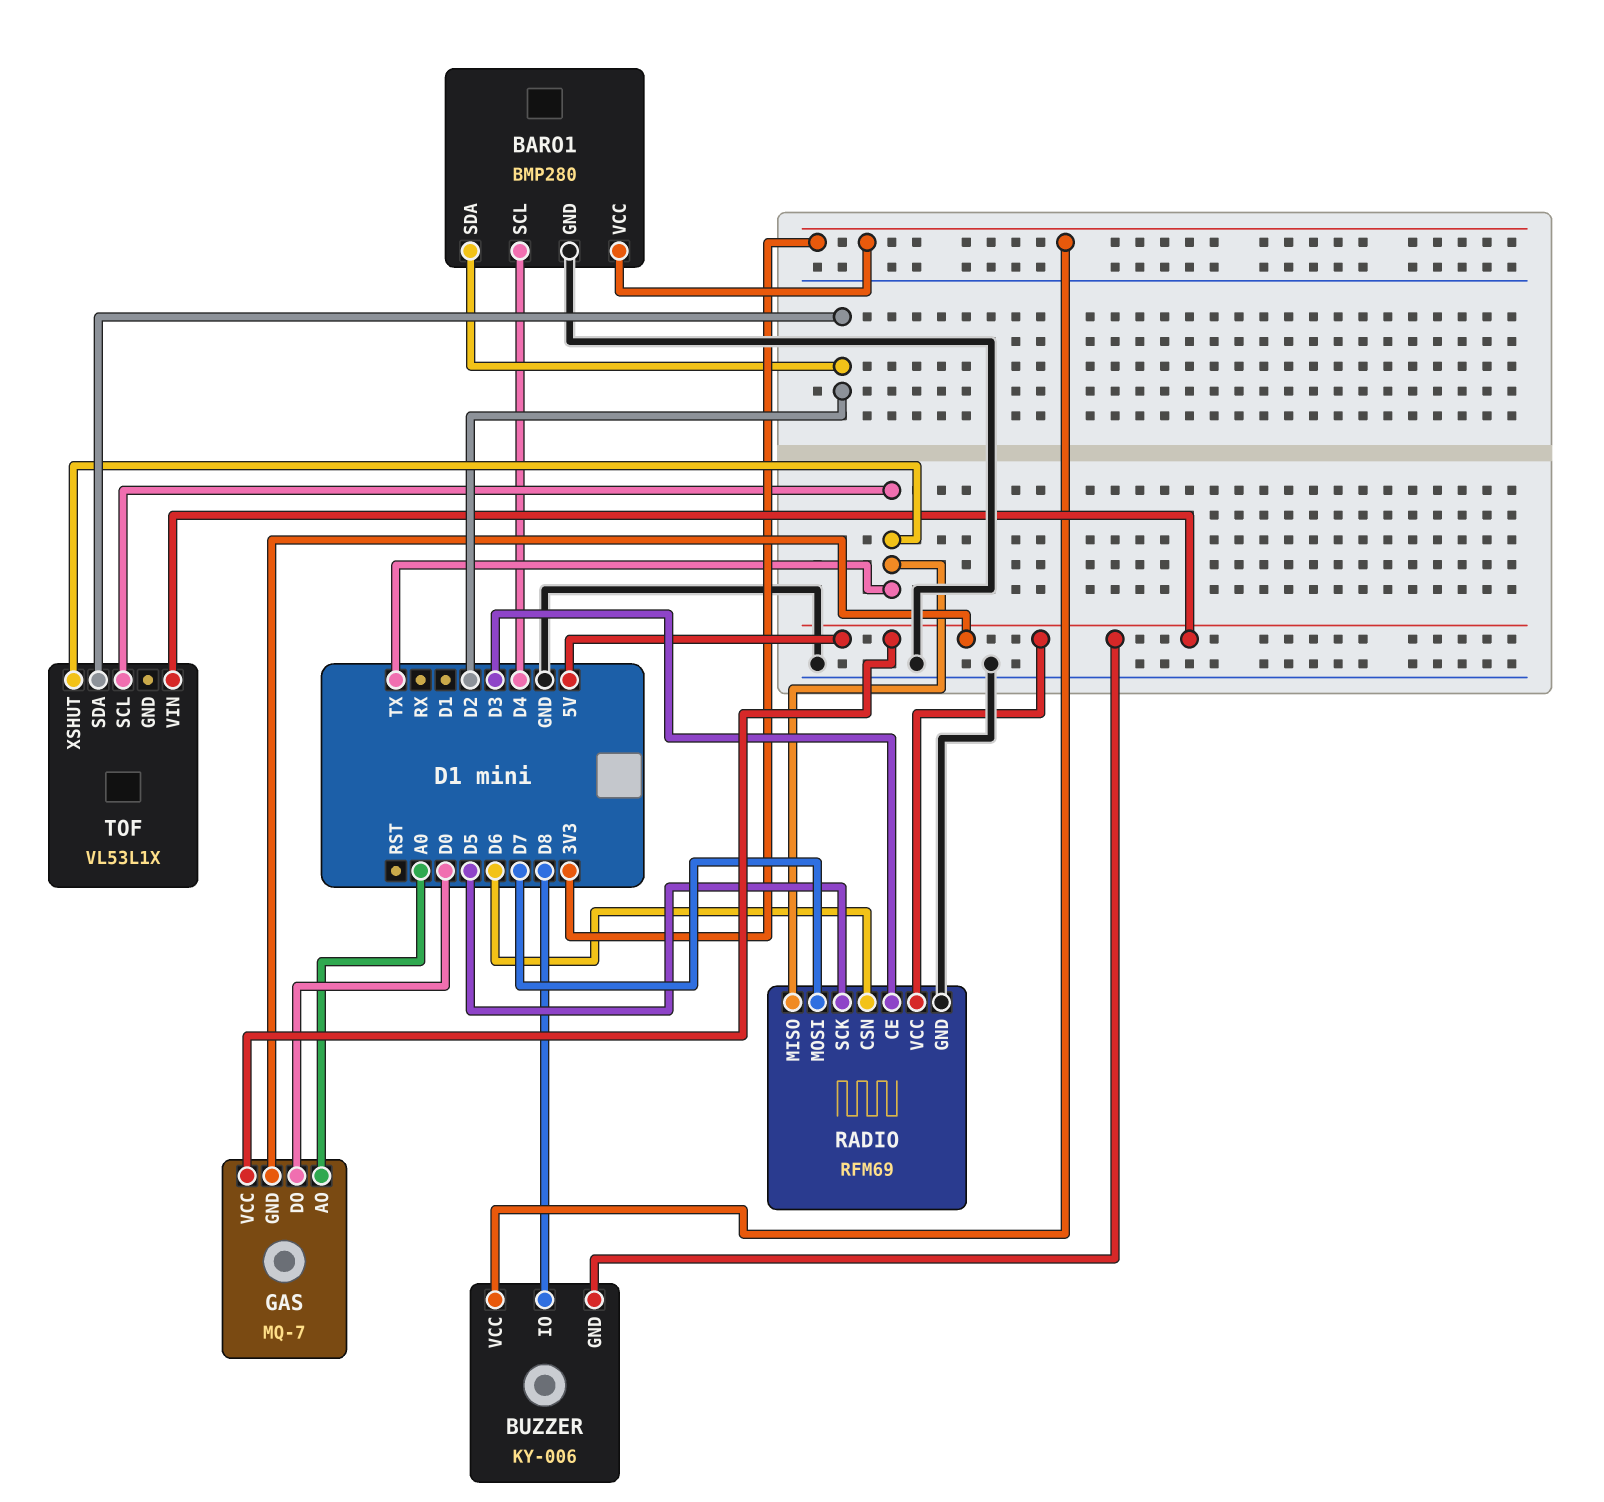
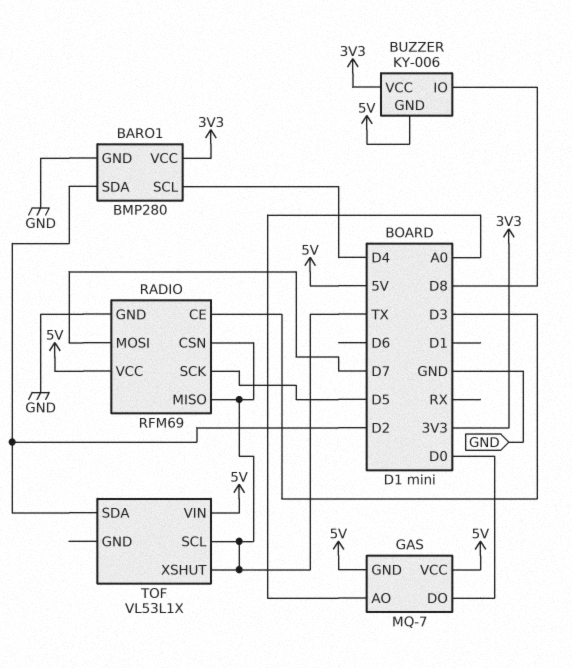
RADIO pin CSN: D6 -> TX

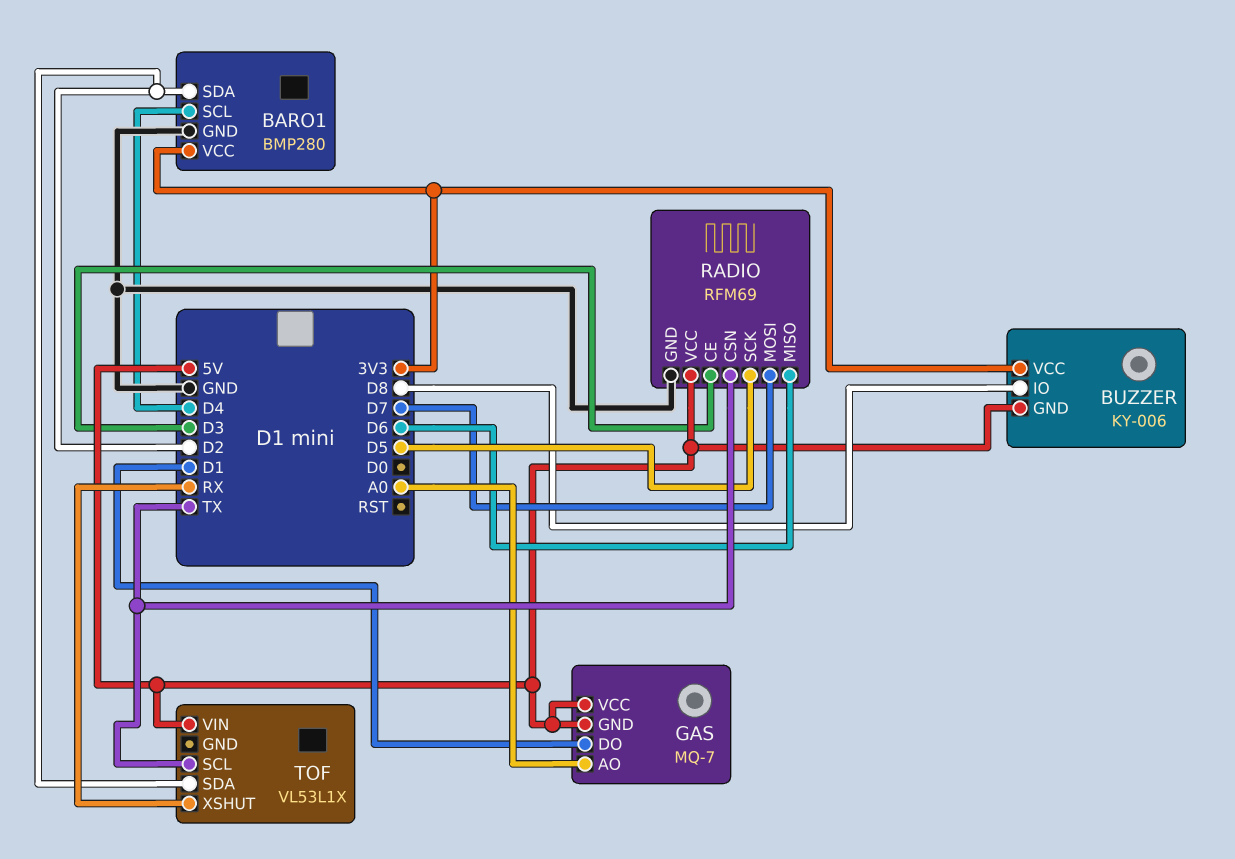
GAS pin DO: D0 -> D1
RADIO pin MISO: TX -> D6
TOF pin XSHUT: TX -> RX

